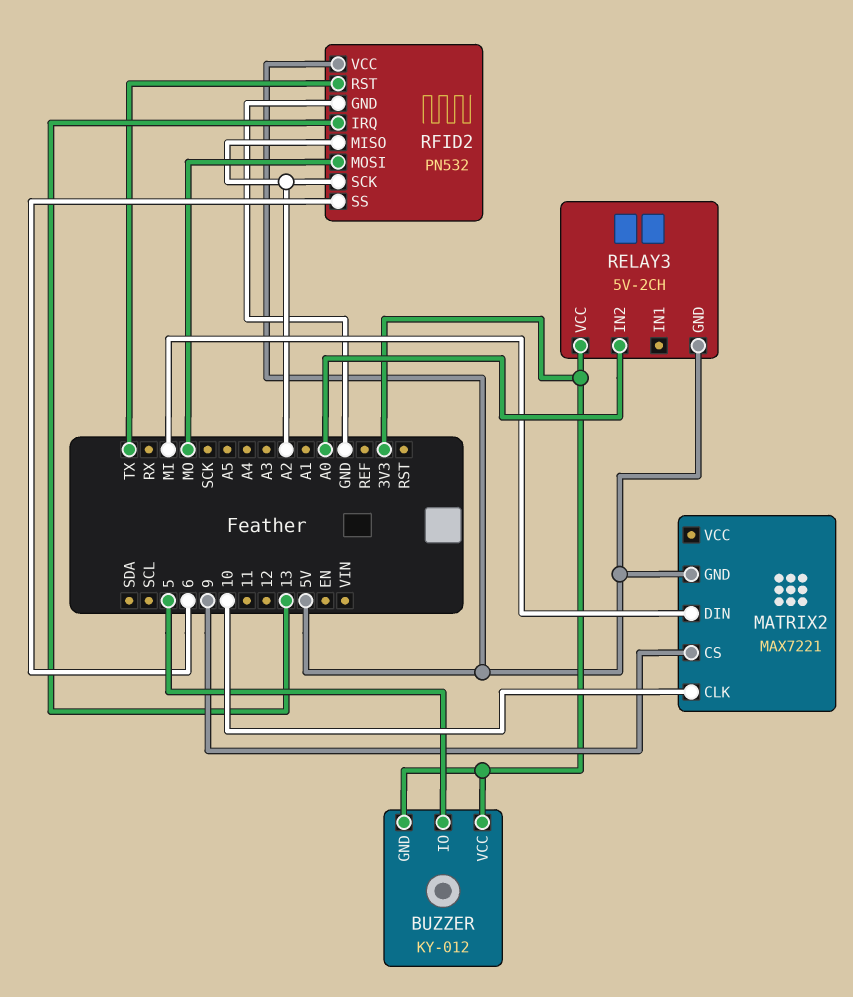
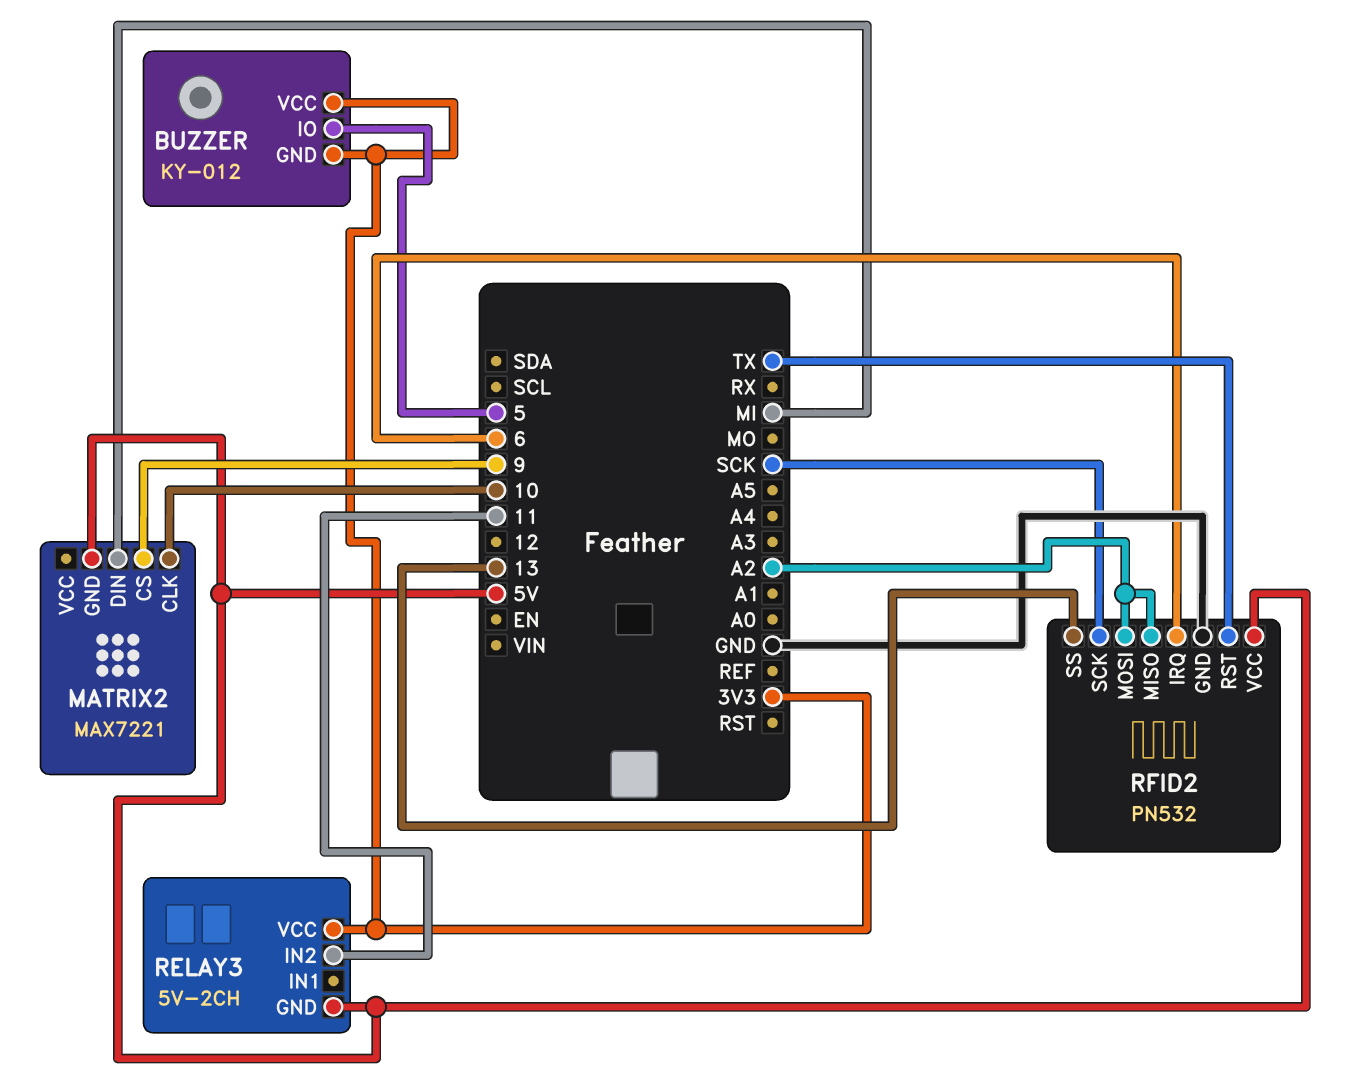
RELAY3 pin IN2: A0 -> 11
RFID2 pin IRQ: 13 -> 6
RFID2 pin MOSI: MO -> A2
RFID2 pin SCK: A2 -> SCK
RFID2 pin SS: 6 -> 13

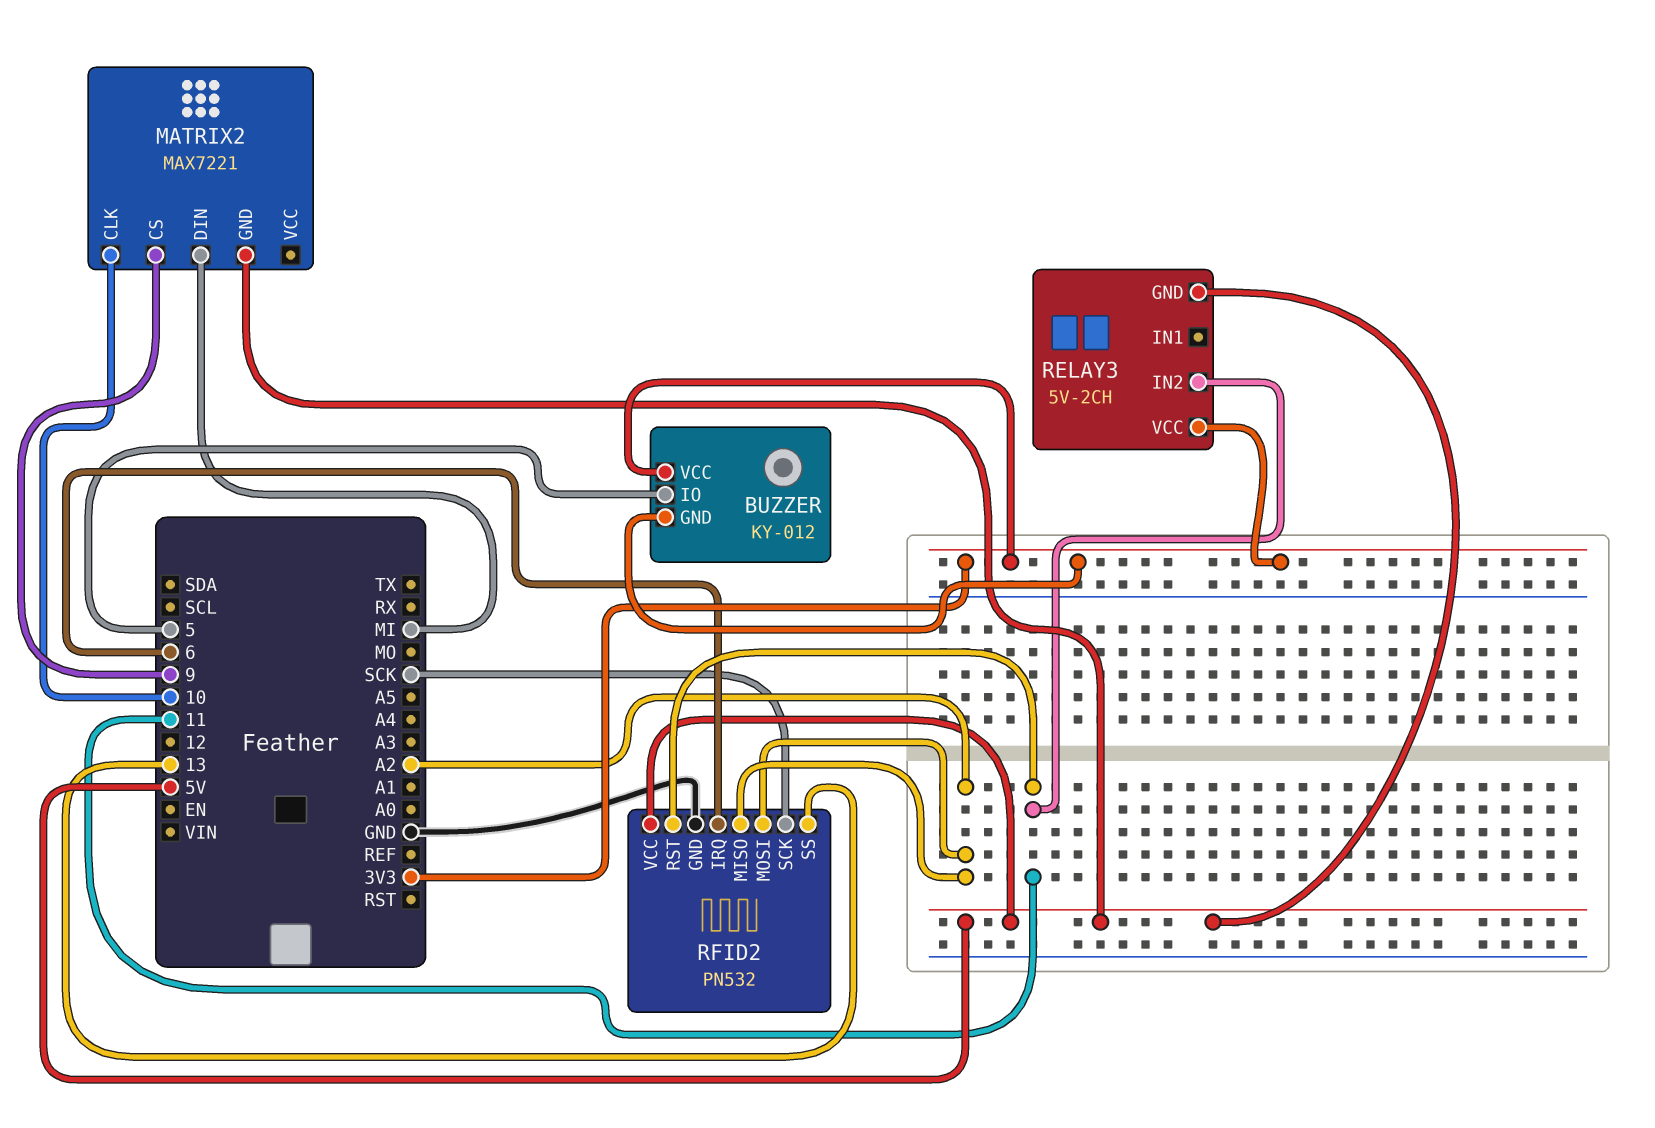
RFID2 pin RST: TX -> 11

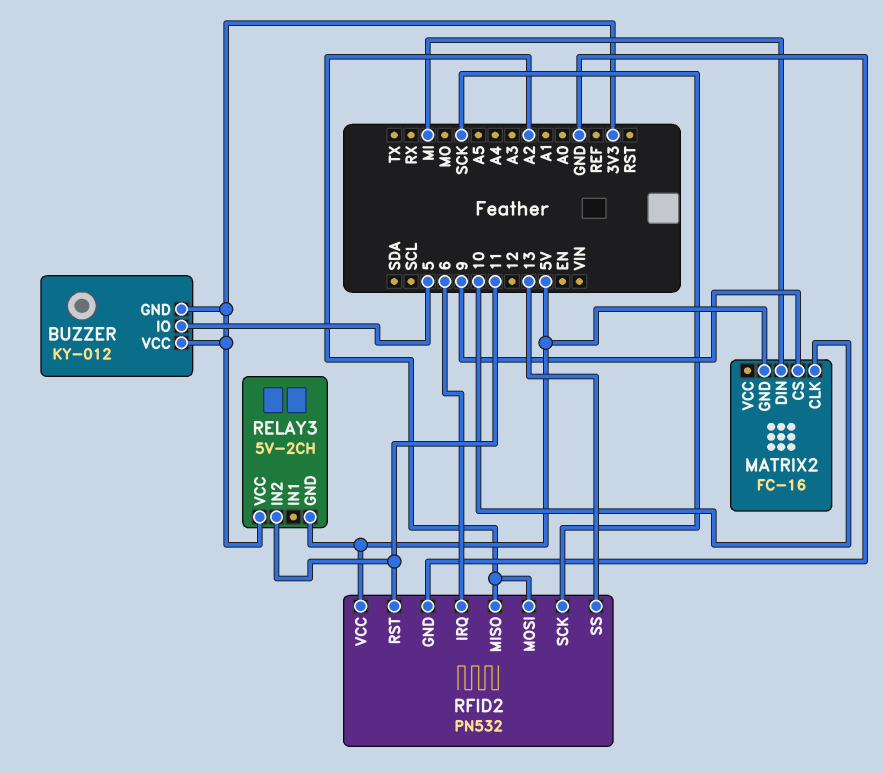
MATRIX2: MAX7221 -> FC-16

